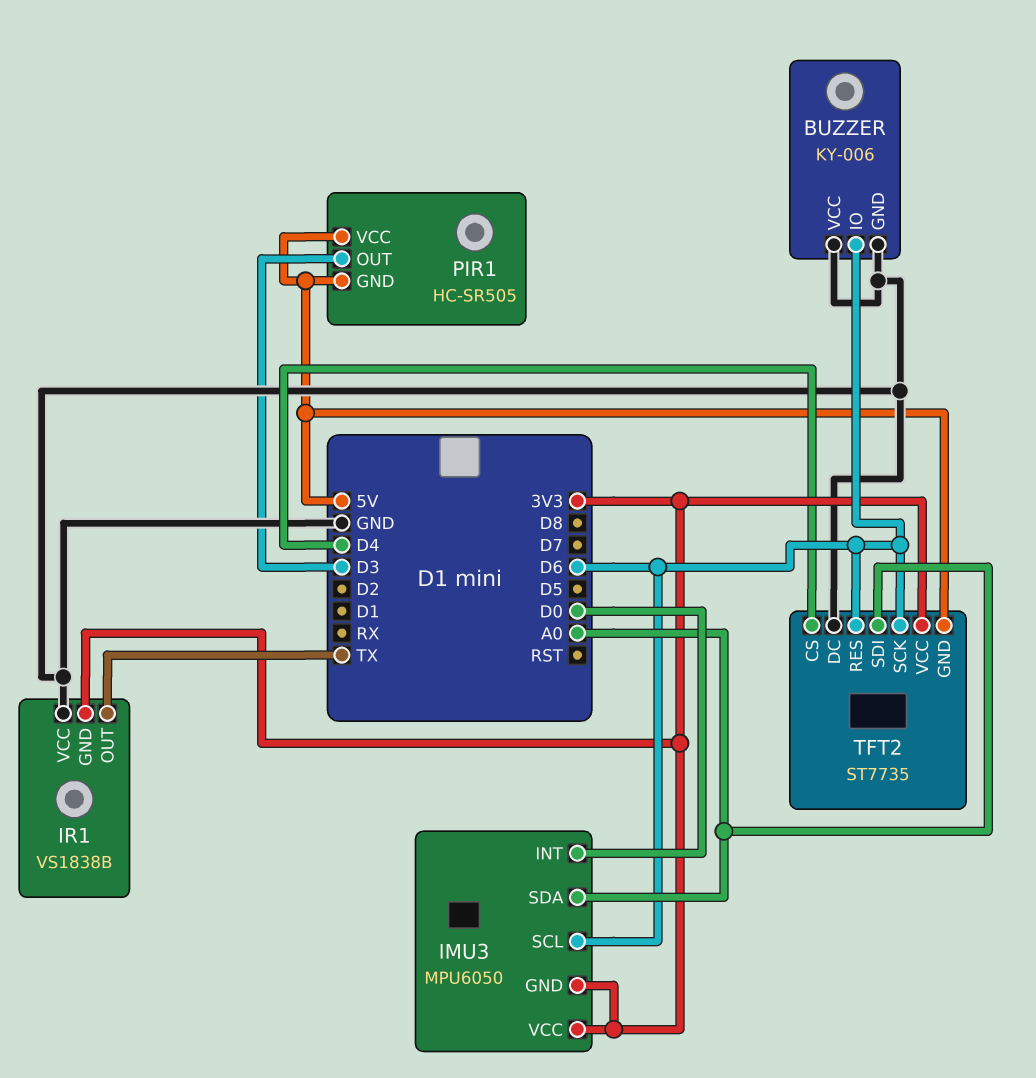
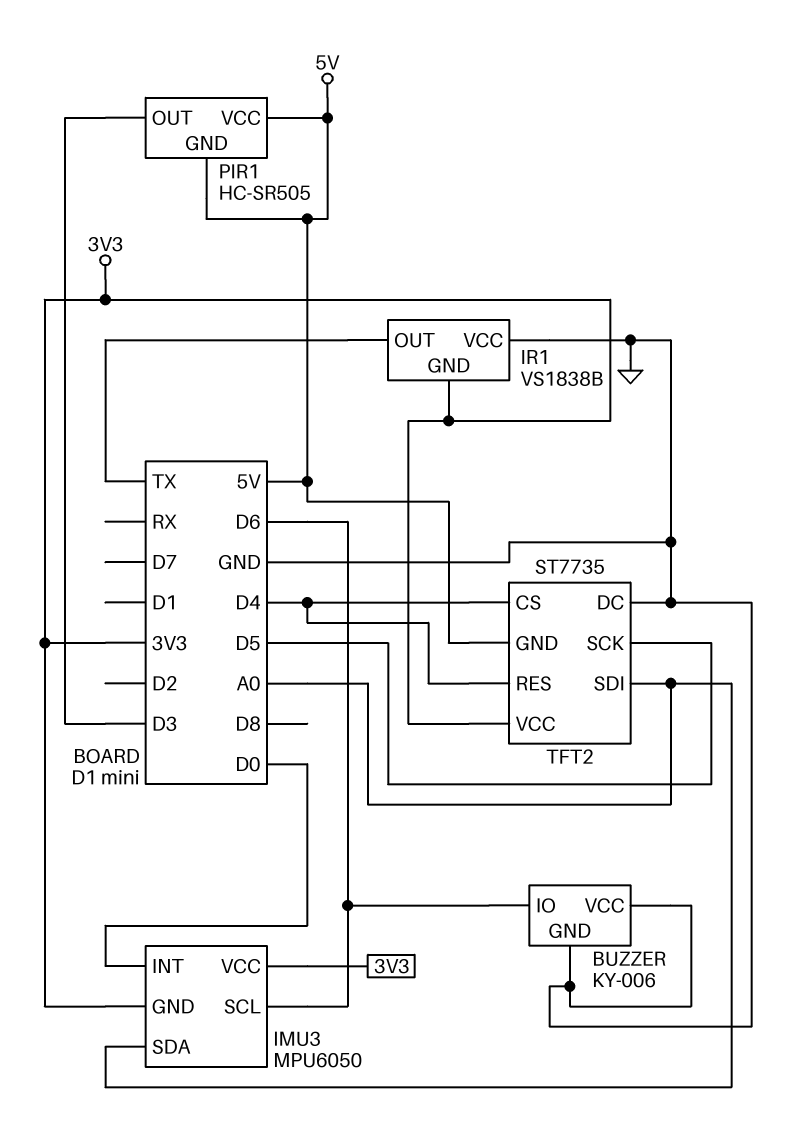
TFT2 pin RES: D6 -> D4
TFT2 pin SCK: D6 -> D5

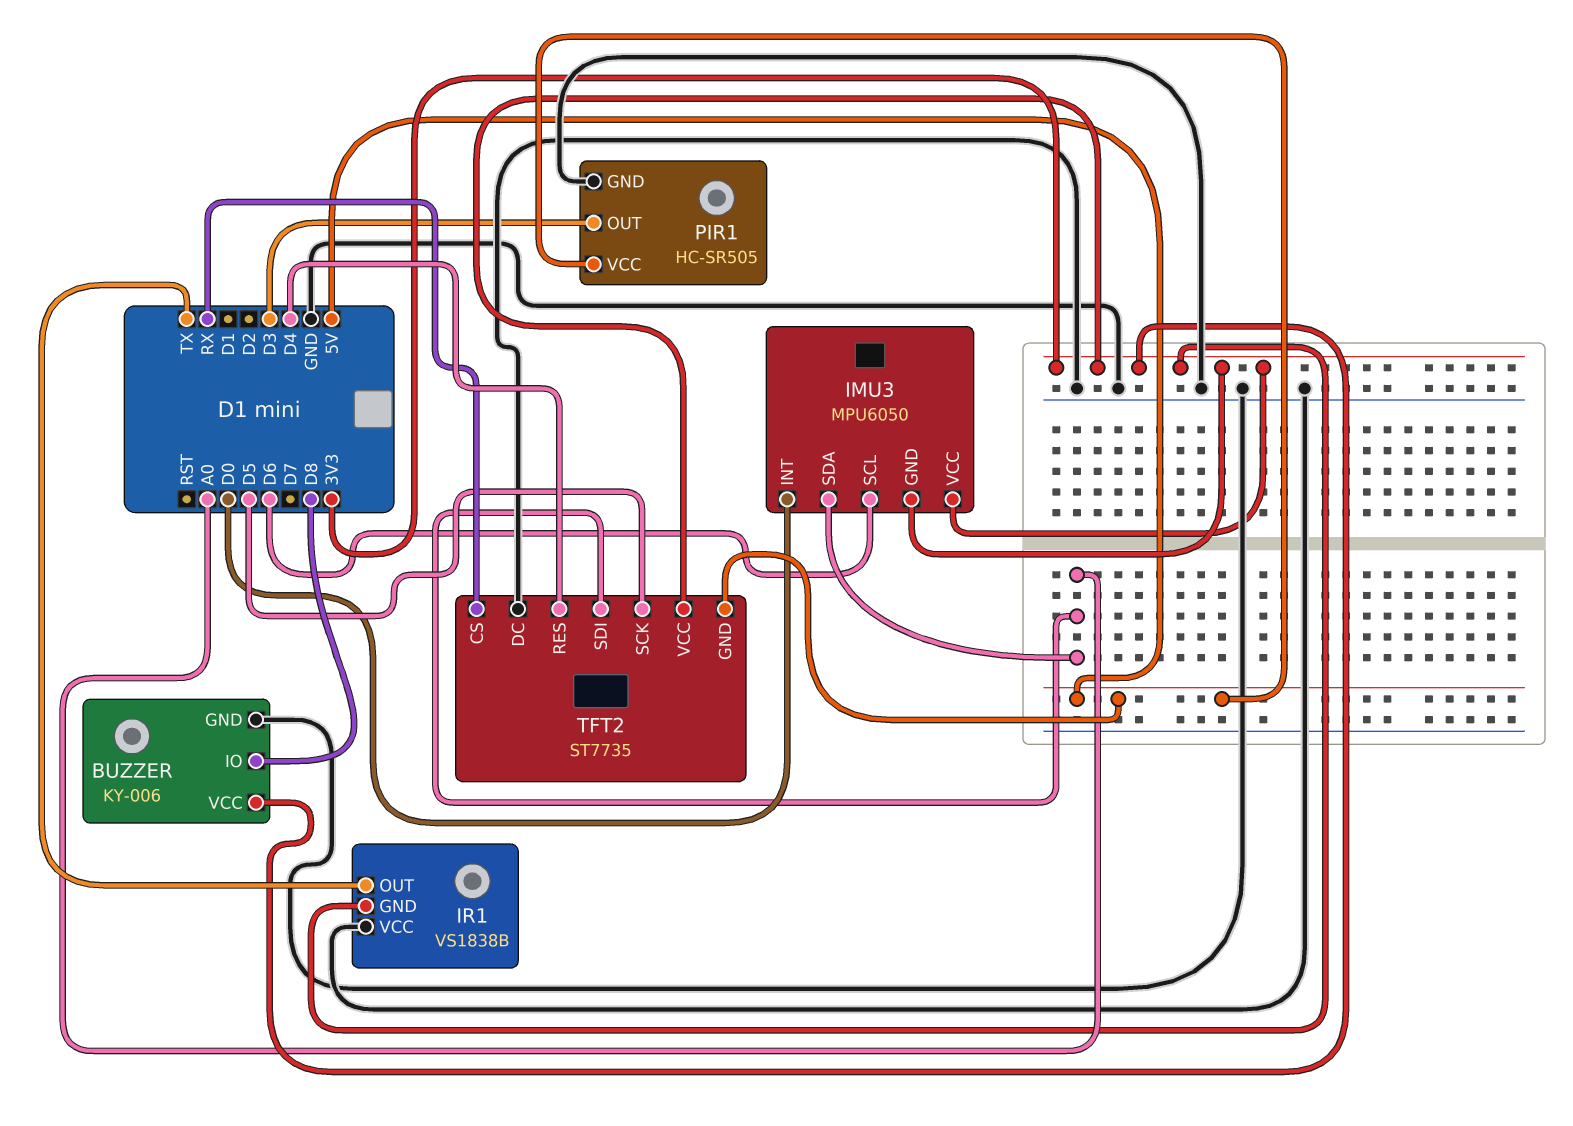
BUZZER pin IO: D6 -> D8
BUZZER pin VCC: GND -> 3V3
PIR1 pin GND: 5V -> GND
TFT2 pin CS: D4 -> RX

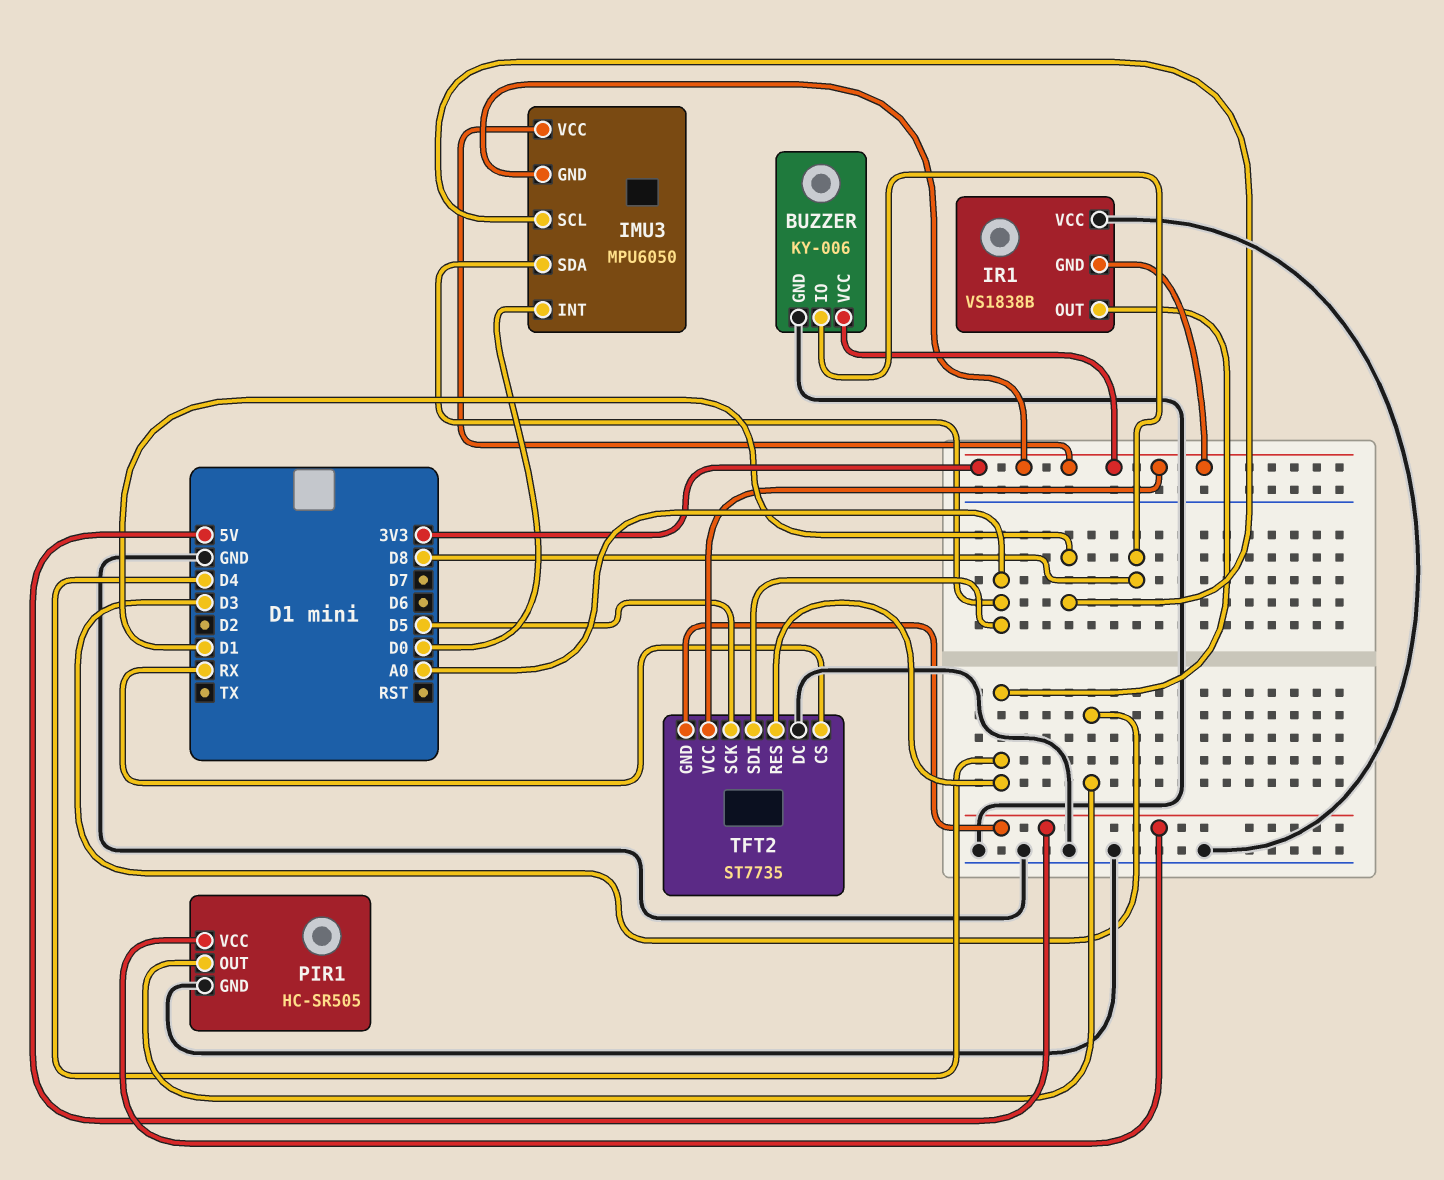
IMU3 pin SCL: D6 -> D1
IR1 pin OUT: TX -> D4

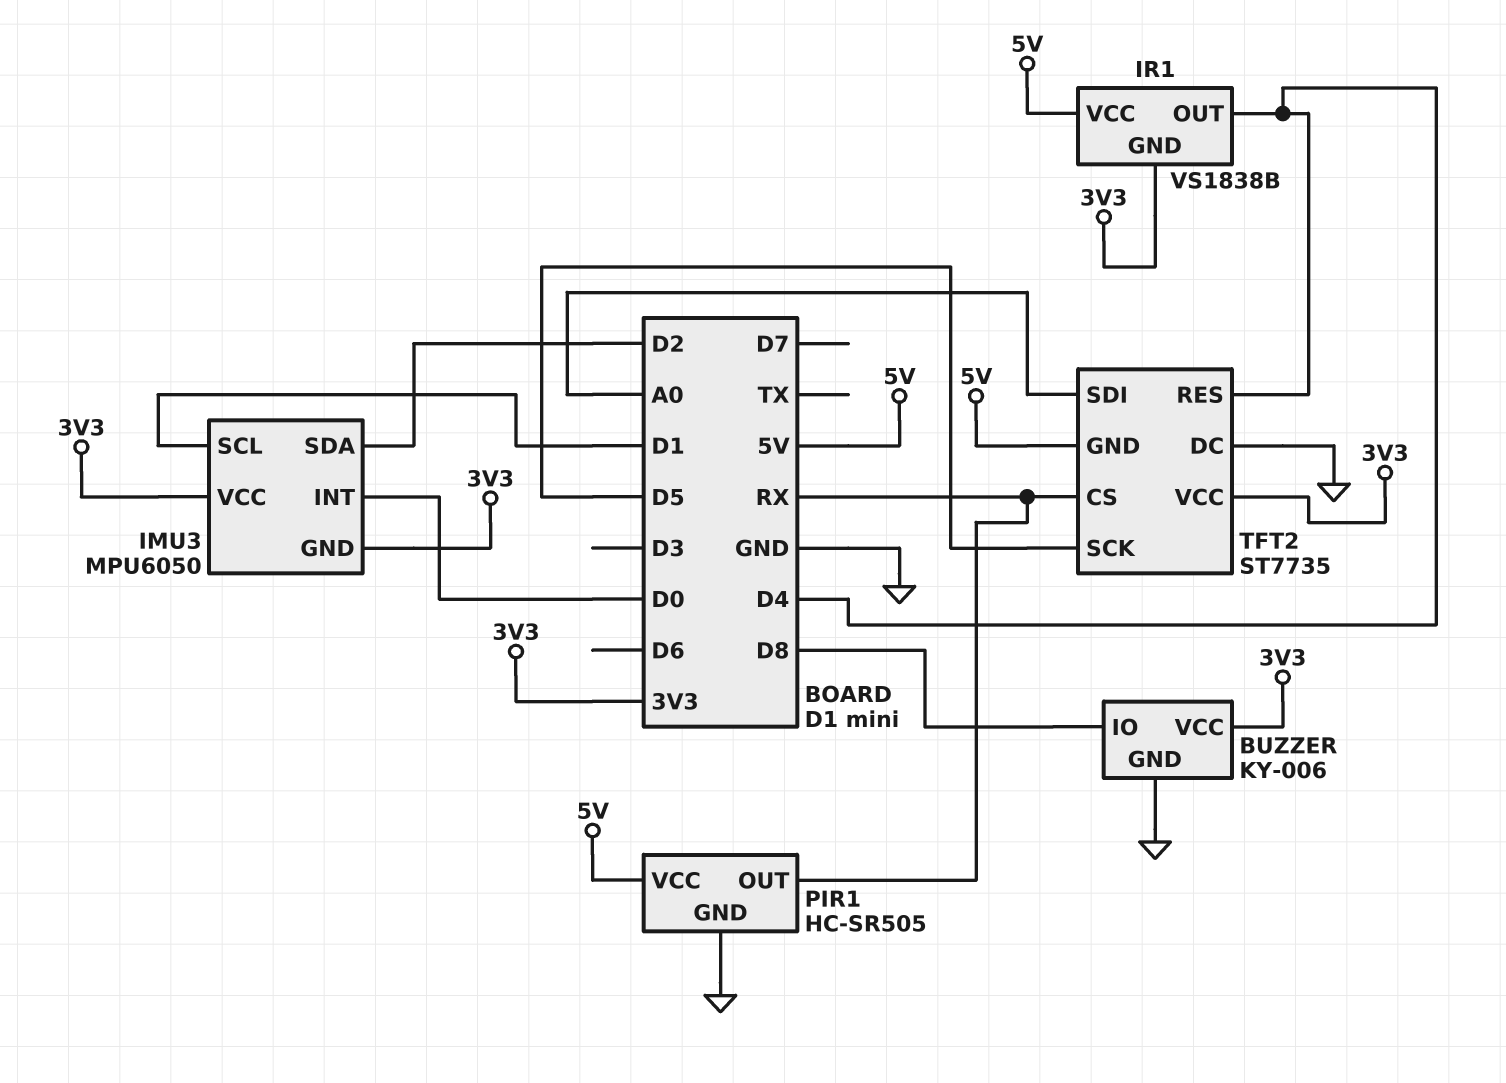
IMU3 pin SDA: A0 -> D2
IR1 pin VCC: GND -> 5V
PIR1 pin OUT: D3 -> RX

